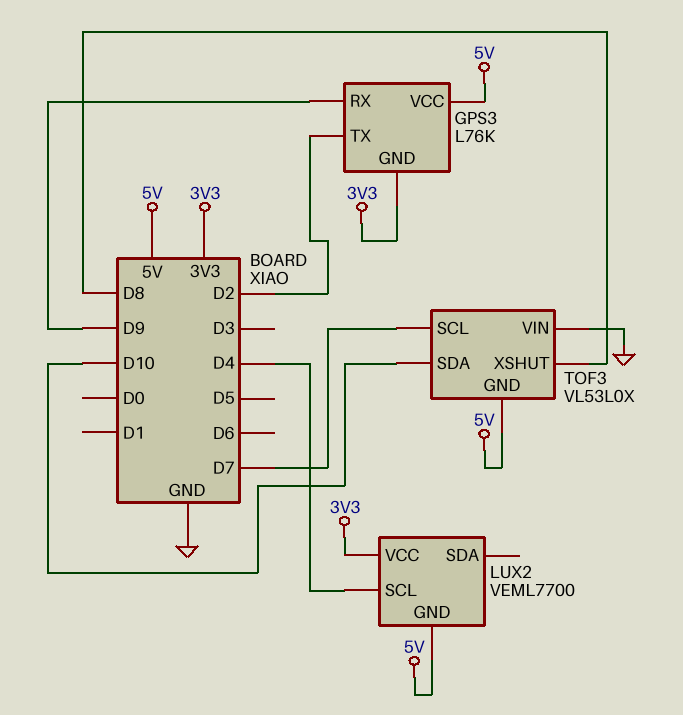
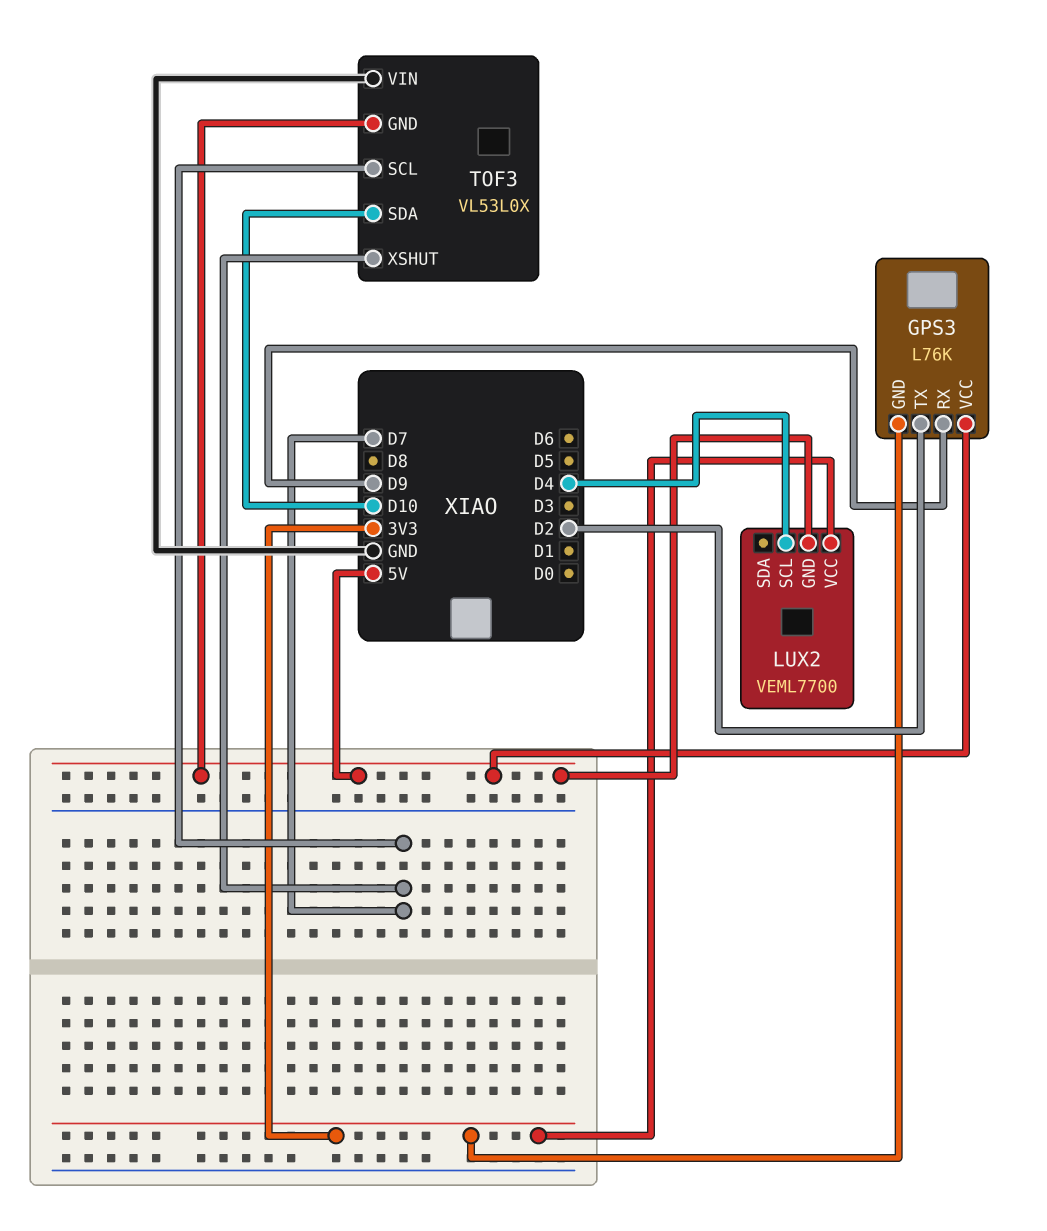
TOF3 pin XSHUT: D8 -> D7

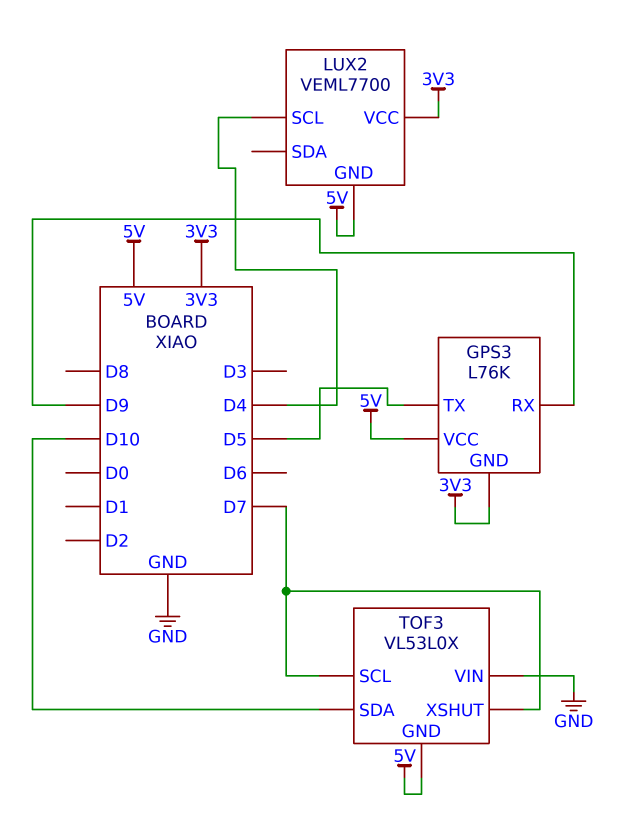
GPS3 pin TX: D2 -> D5

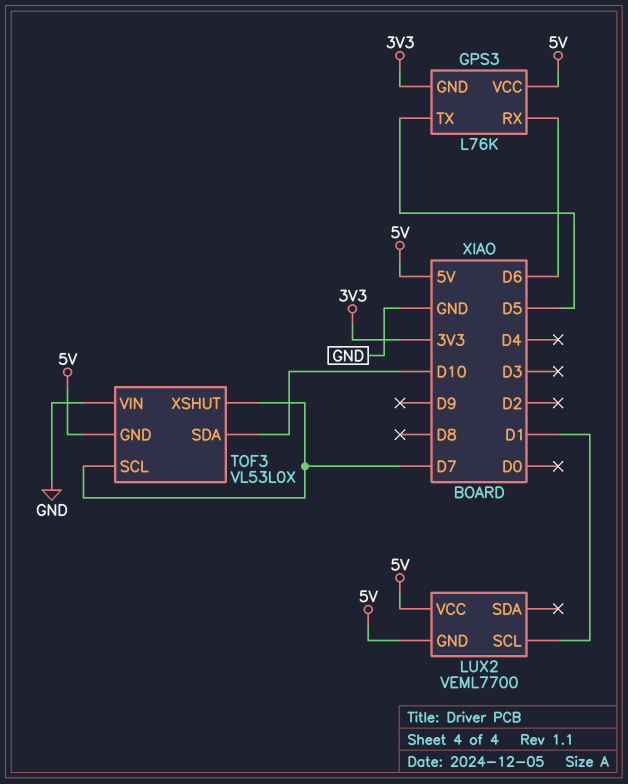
GPS3 pin RX: D9 -> D6
LUX2 pin SCL: D4 -> D1
LUX2 pin VCC: 3V3 -> 5V

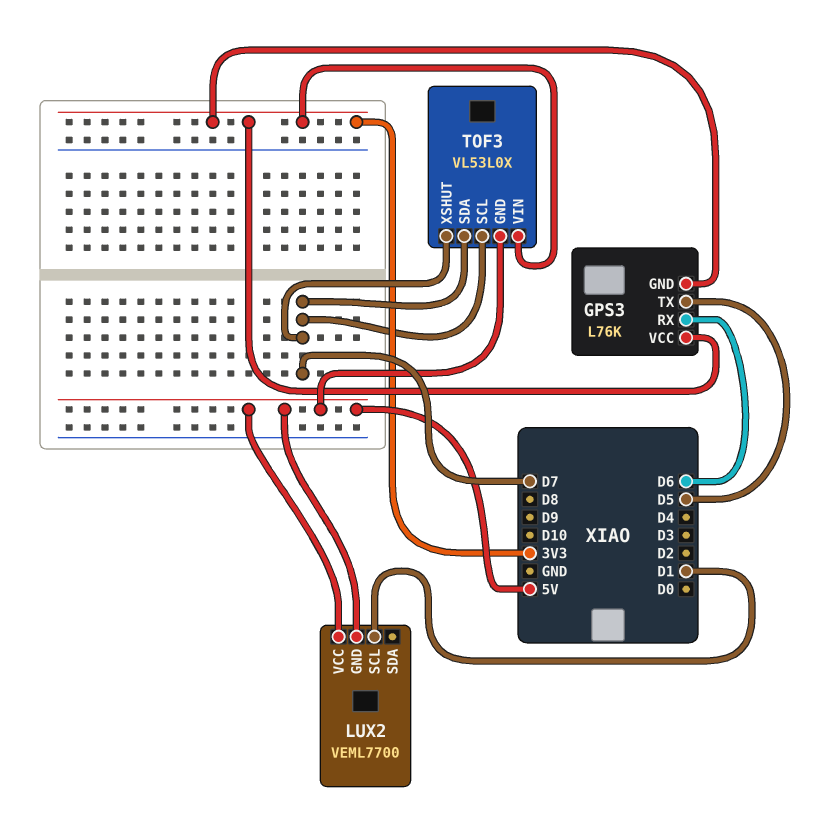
GPS3 pin VCC: 5V -> 3V3
TOF3 pin SDA: D10 -> D7
TOF3 pin VIN: GND -> 3V3

